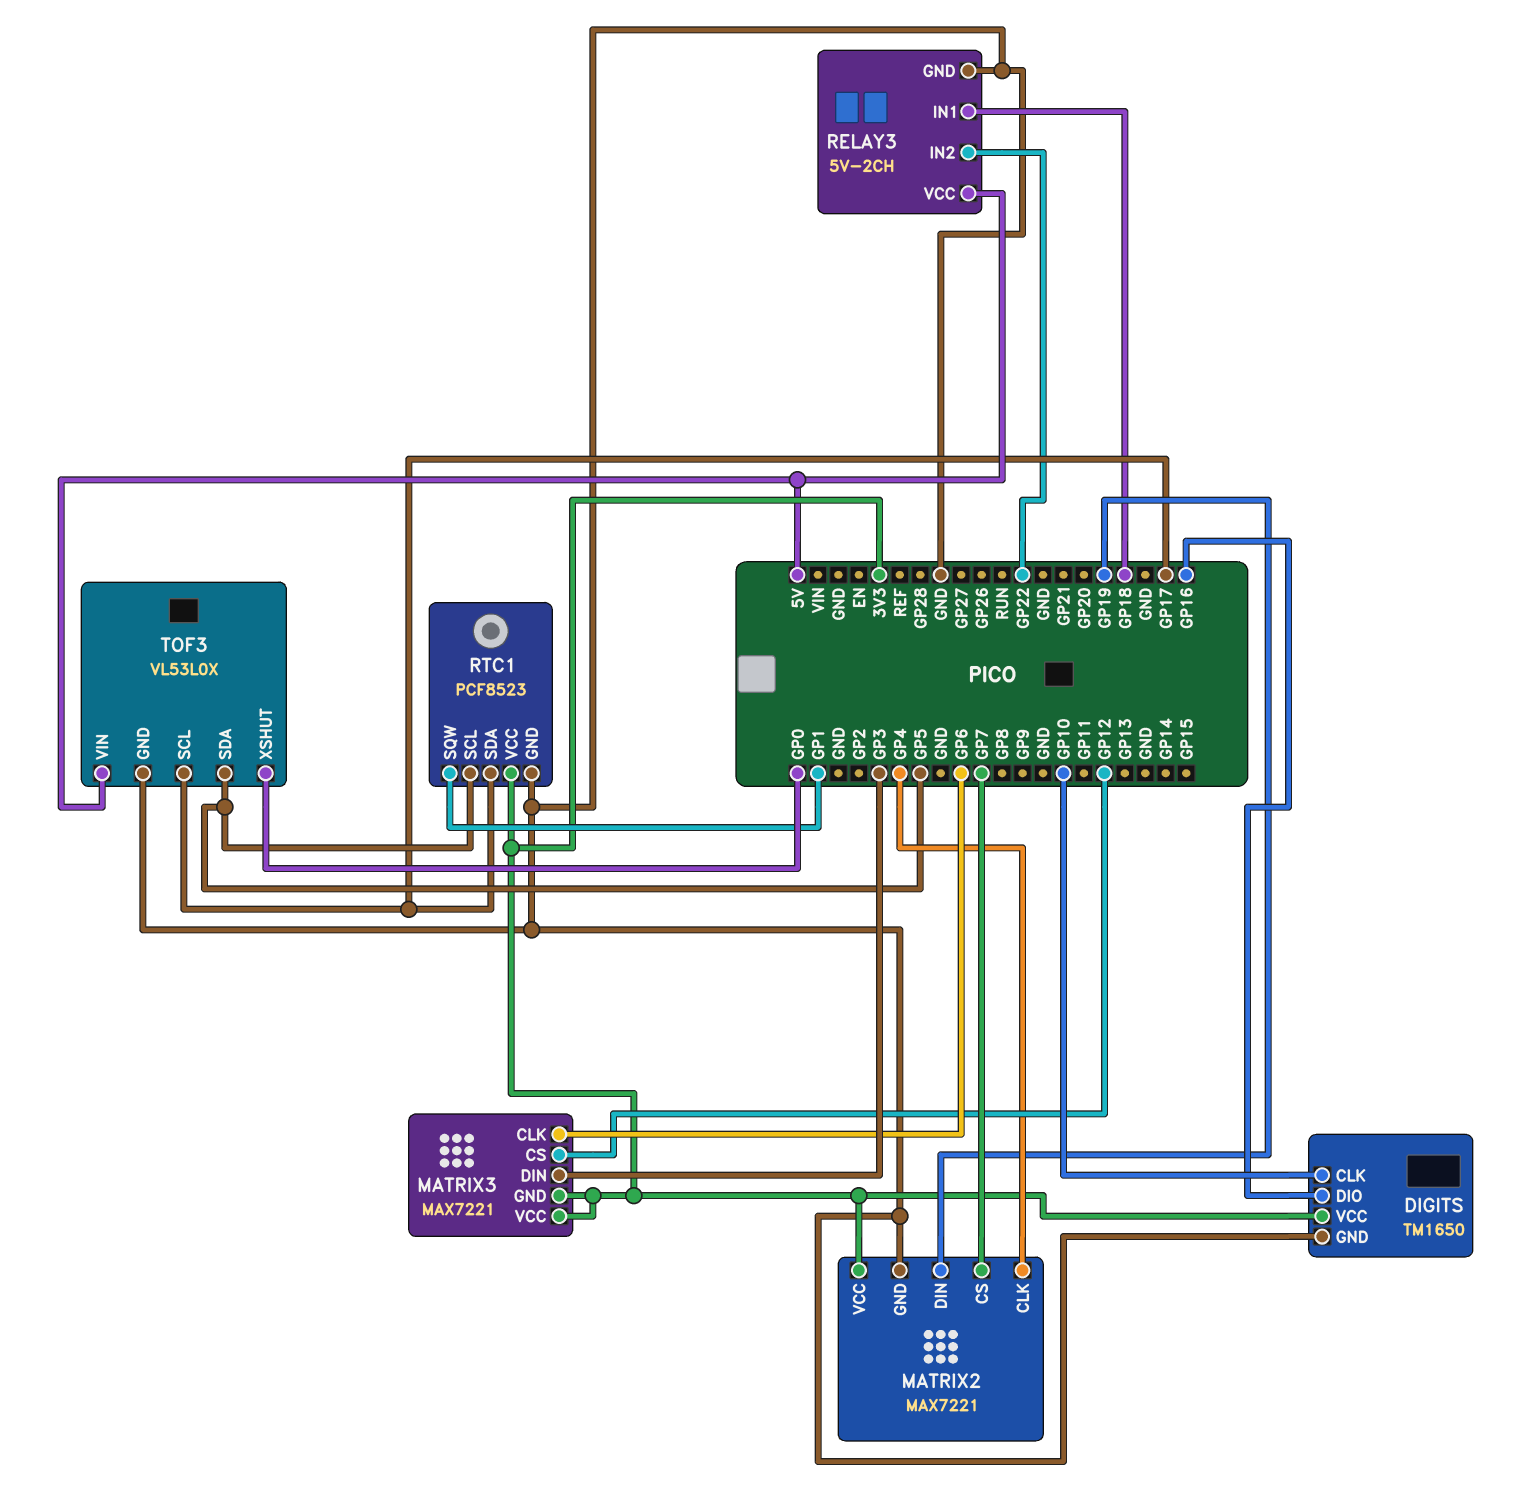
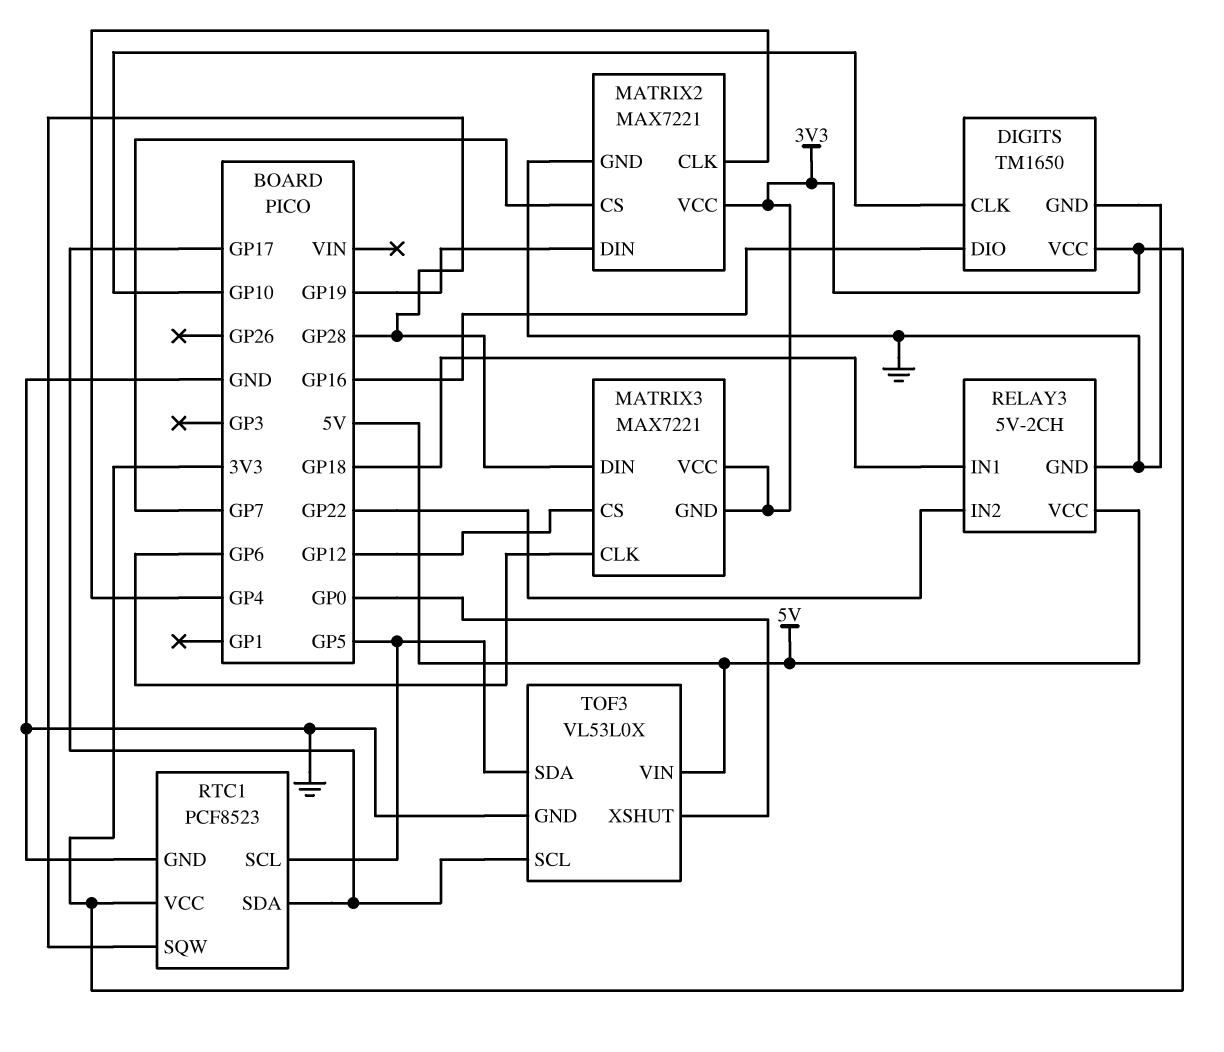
MATRIX3 pin DIN: GP3 -> GP28
RTC1 pin SQW: GP1 -> GP28

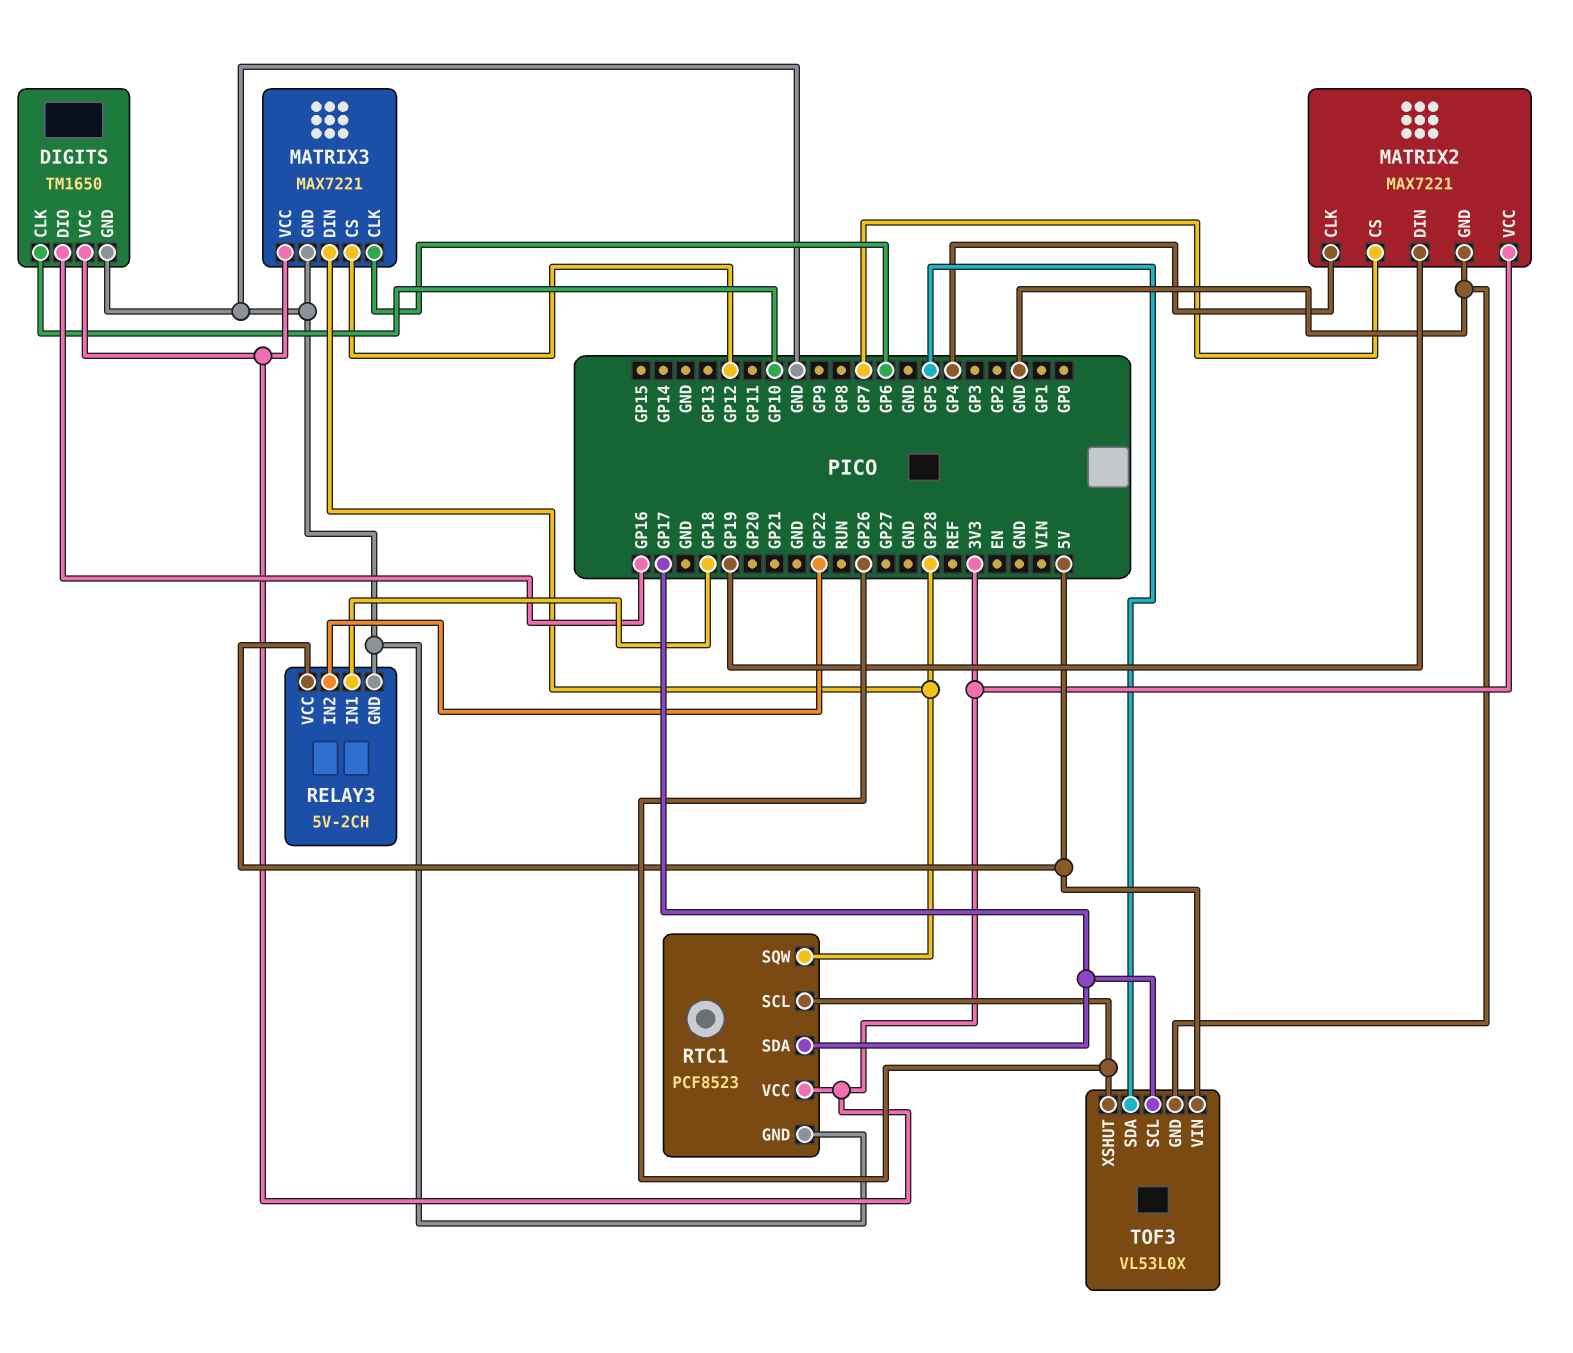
MATRIX3 pin GND: 3V3 -> GND
RTC1 pin SCL: GP5 -> GP26
TOF3 pin XSHUT: GP0 -> GP26

